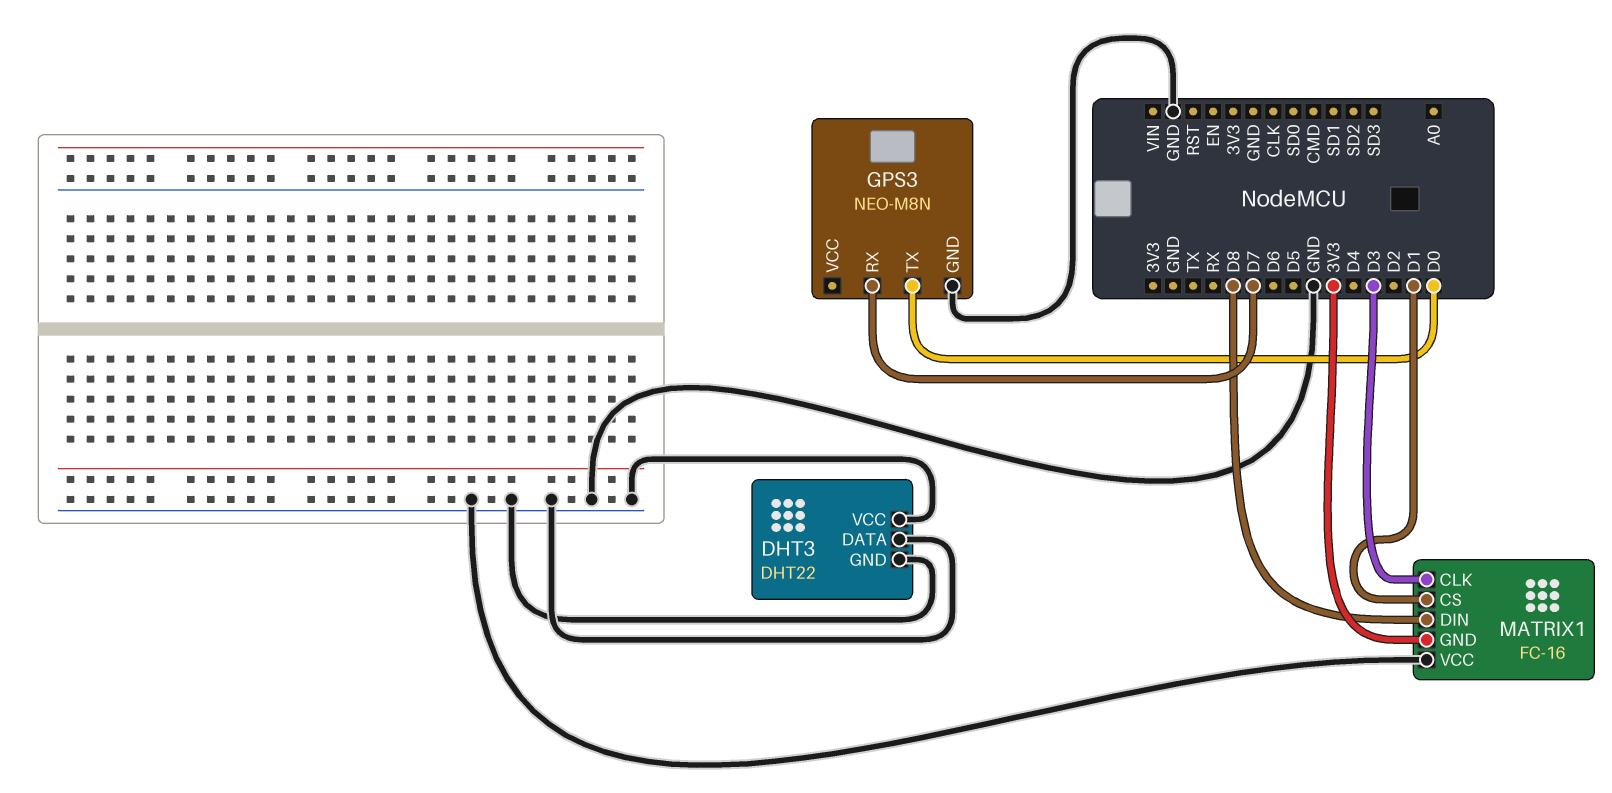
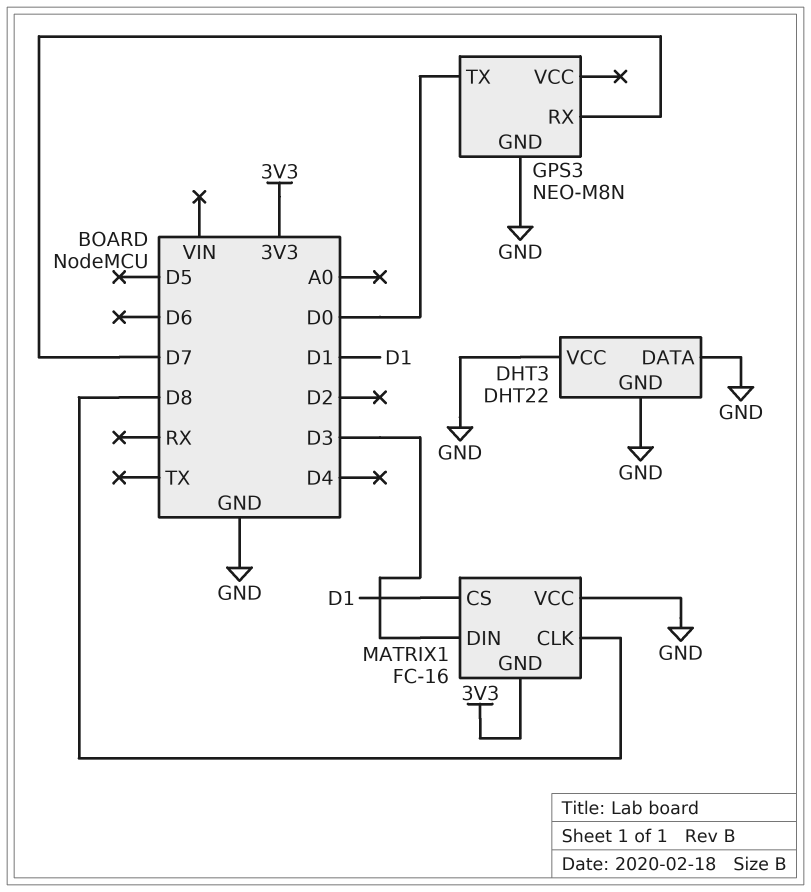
MATRIX1 pin CLK: D3 -> D8
MATRIX1 pin DIN: D8 -> D3

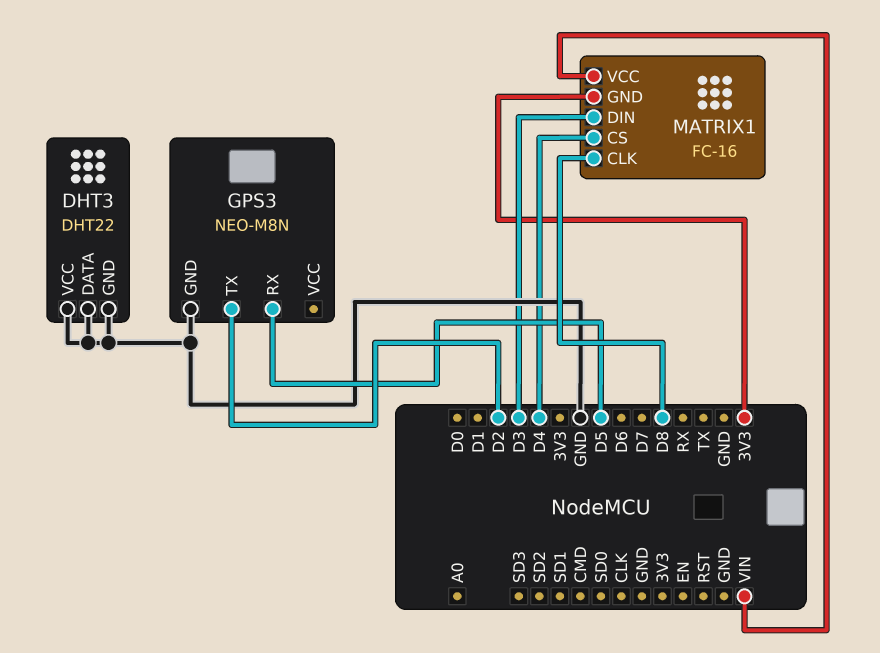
GPS3 pin RX: D7 -> D5
GPS3 pin TX: D0 -> D2
MATRIX1 pin CS: D1 -> D4
MATRIX1 pin VCC: GND -> VIN

